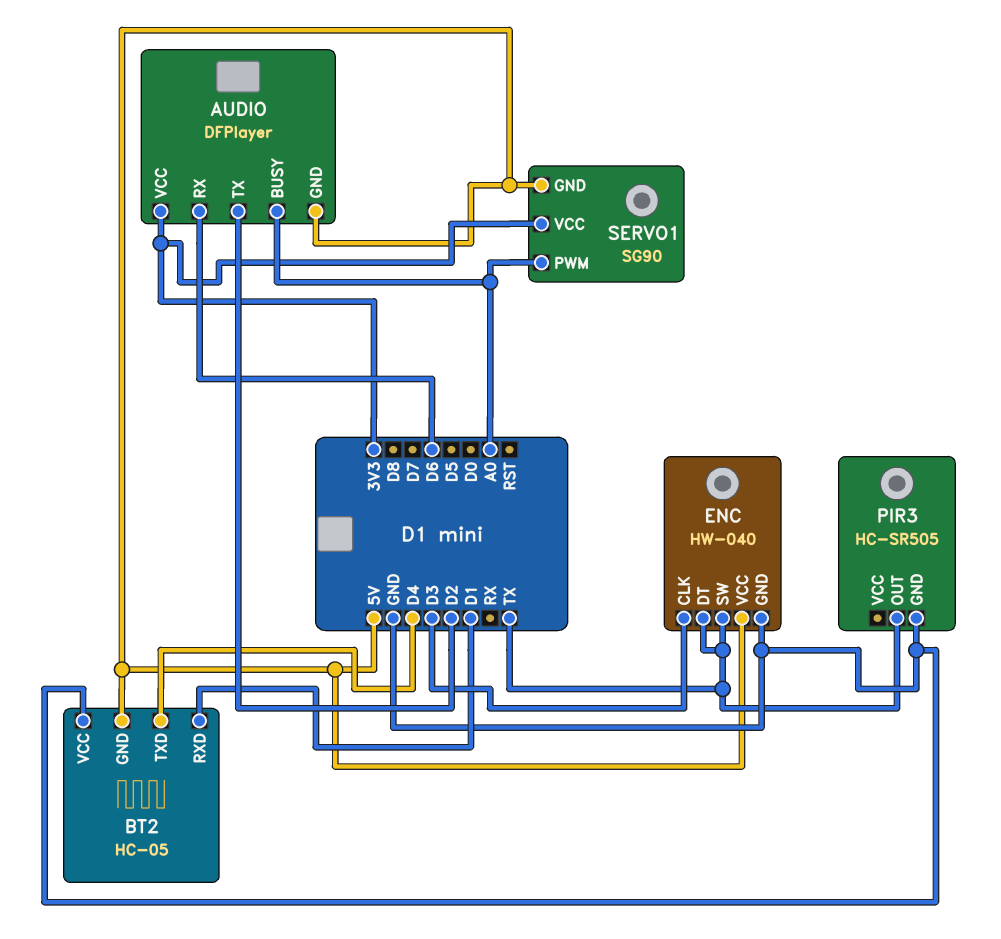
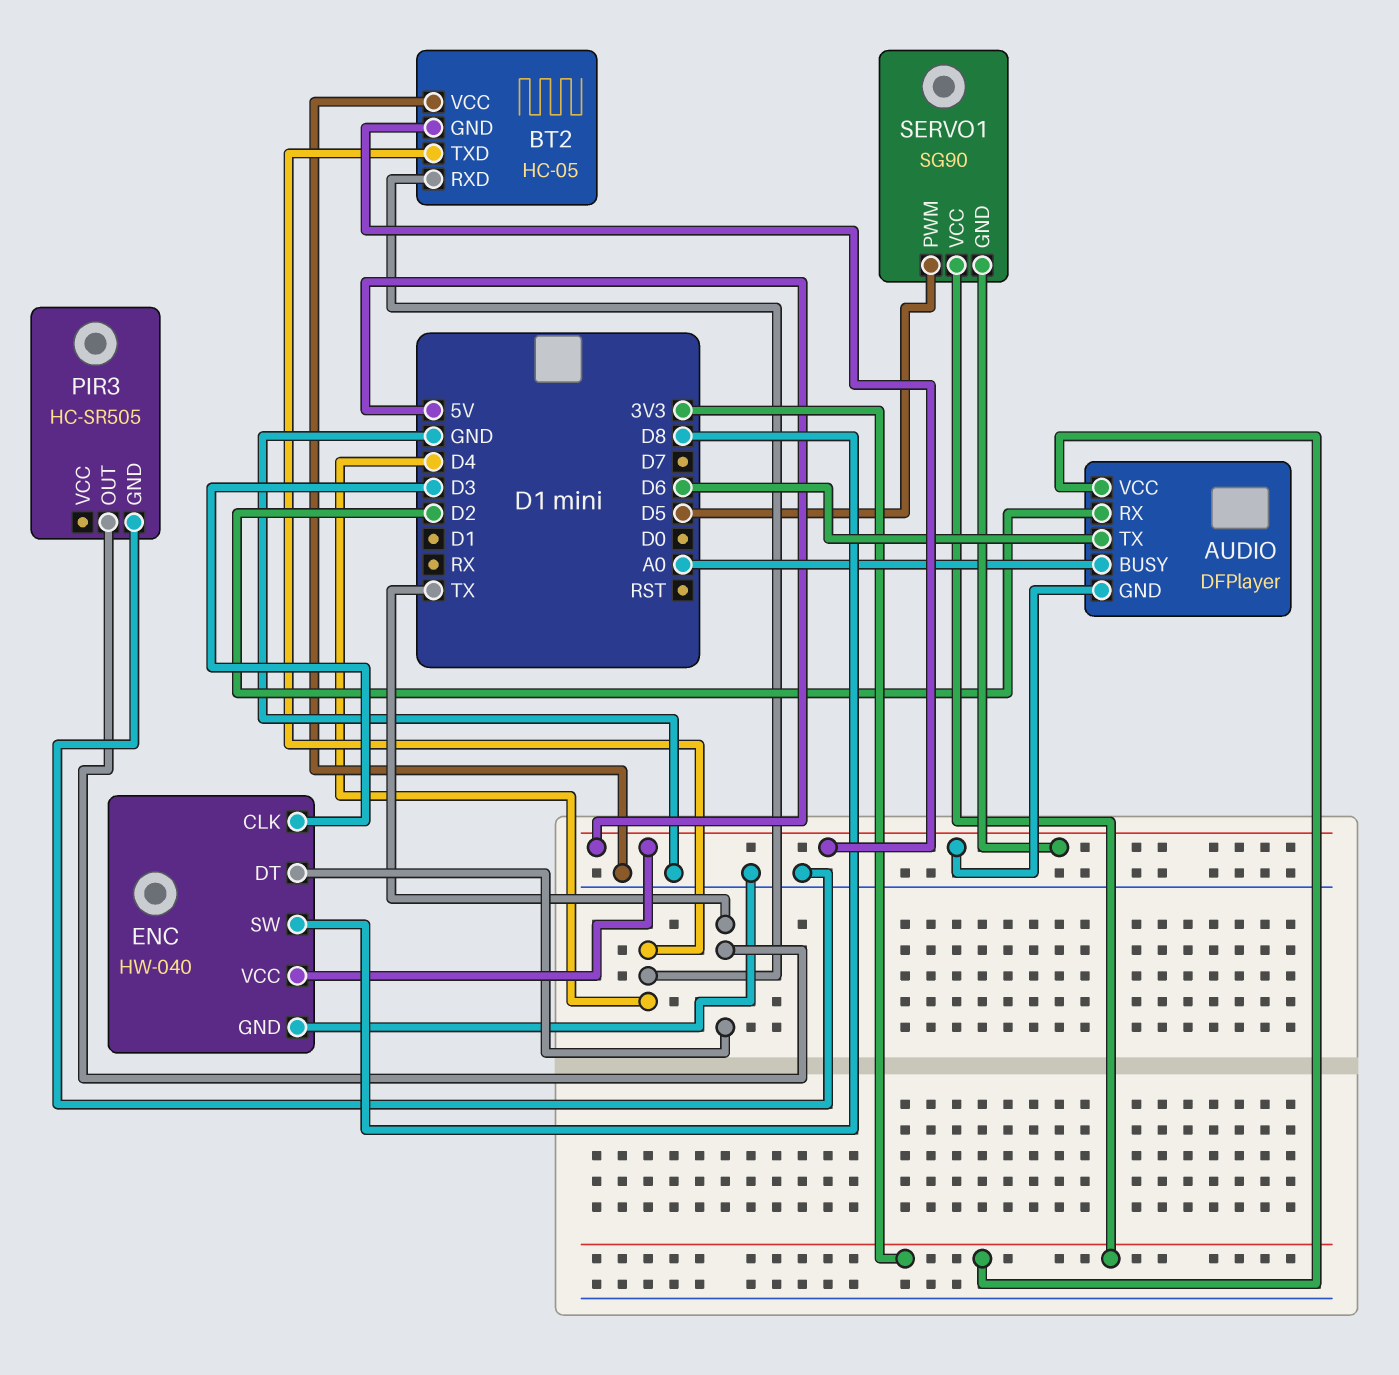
AUDIO pin RX: D6 -> D2
AUDIO pin TX: D2 -> D6
BT2 pin RXD: D1 -> D4
ENC pin SW: TX -> D8
SERVO1 pin PWM: A0 -> D5

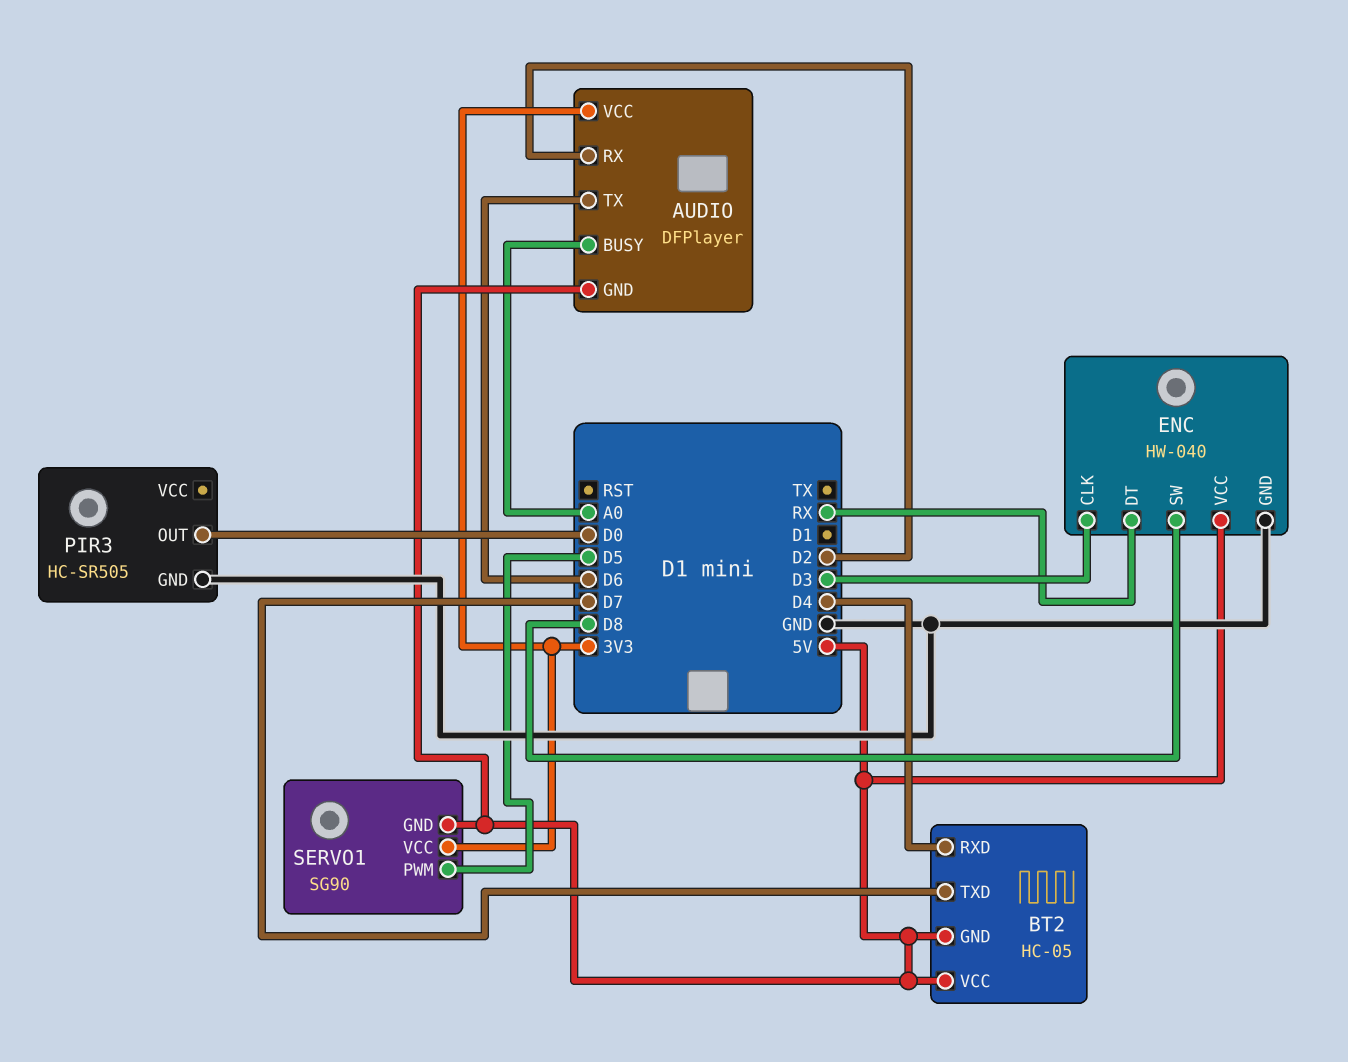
BT2 pin TXD: D4 -> D7
BT2 pin VCC: GND -> 5V
ENC pin DT: TX -> RX
PIR3 pin OUT: TX -> D0

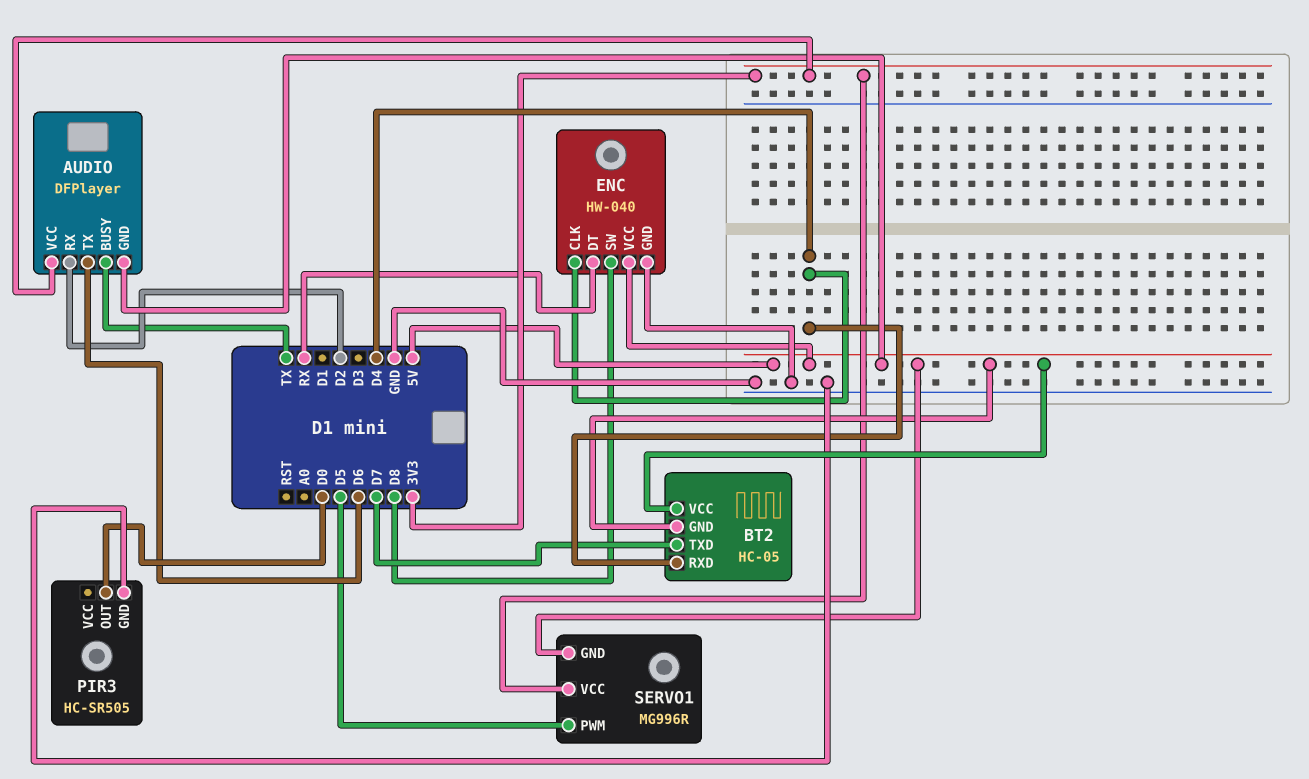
AUDIO pin BUSY: A0 -> TX
ENC pin CLK: D3 -> D4
SERVO1: SG90 -> MG996R

